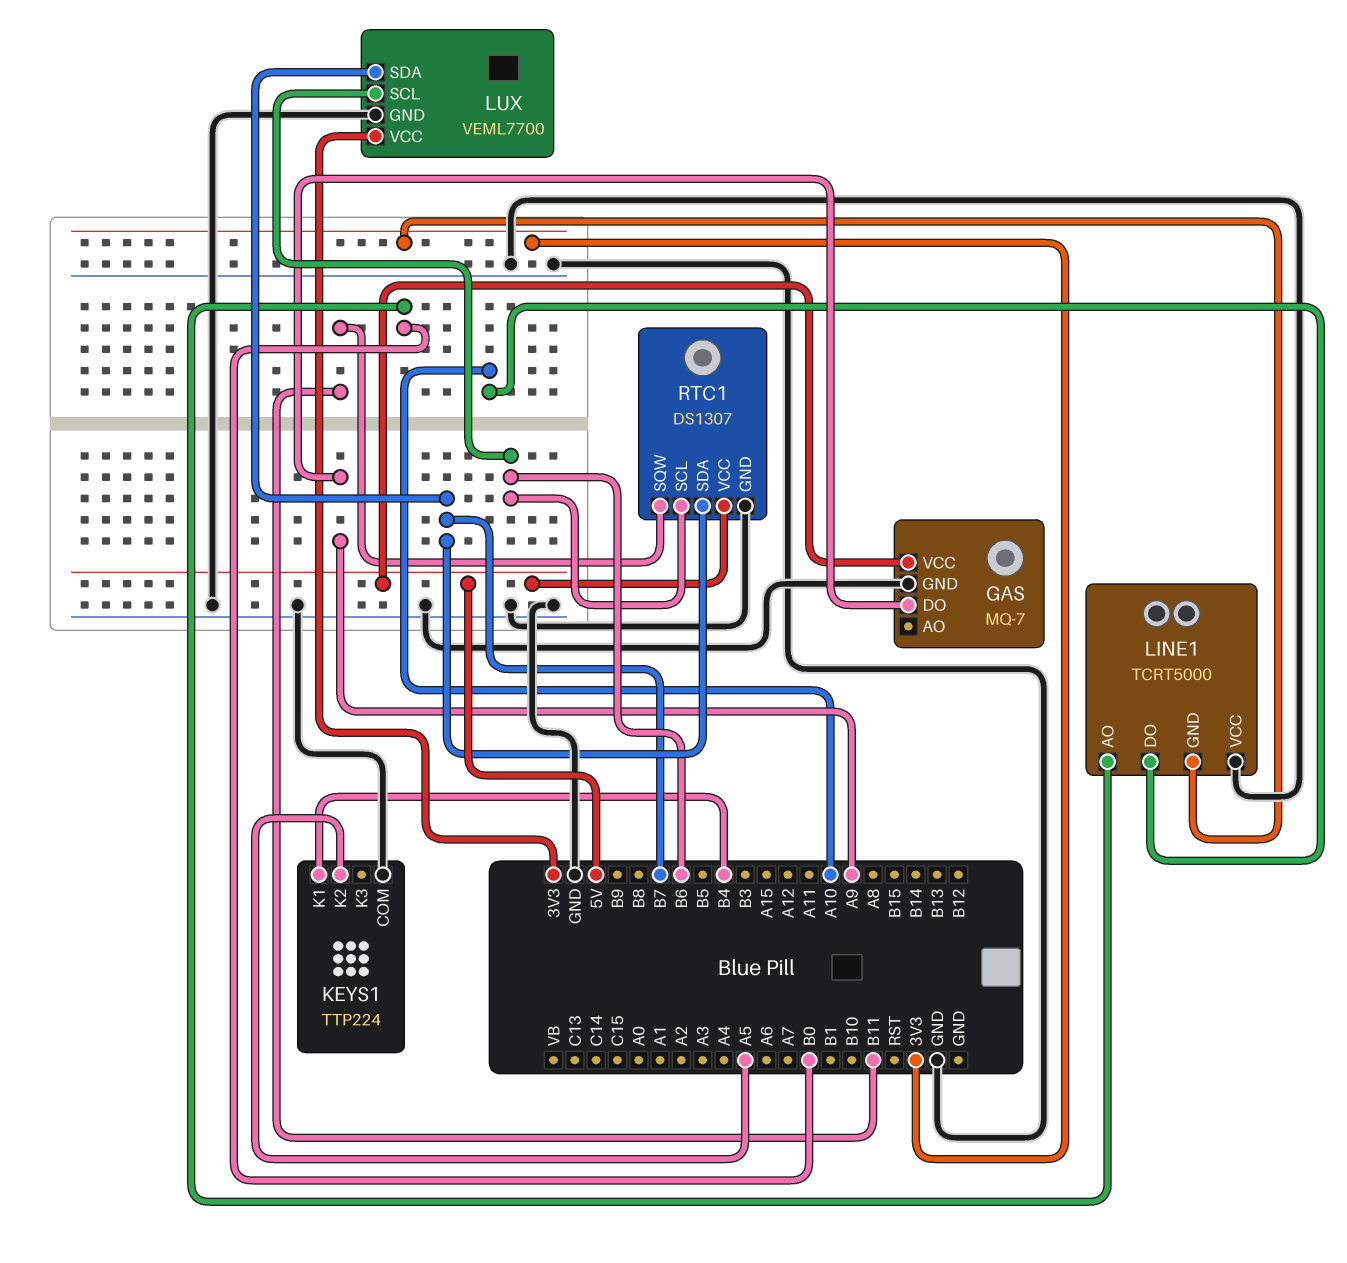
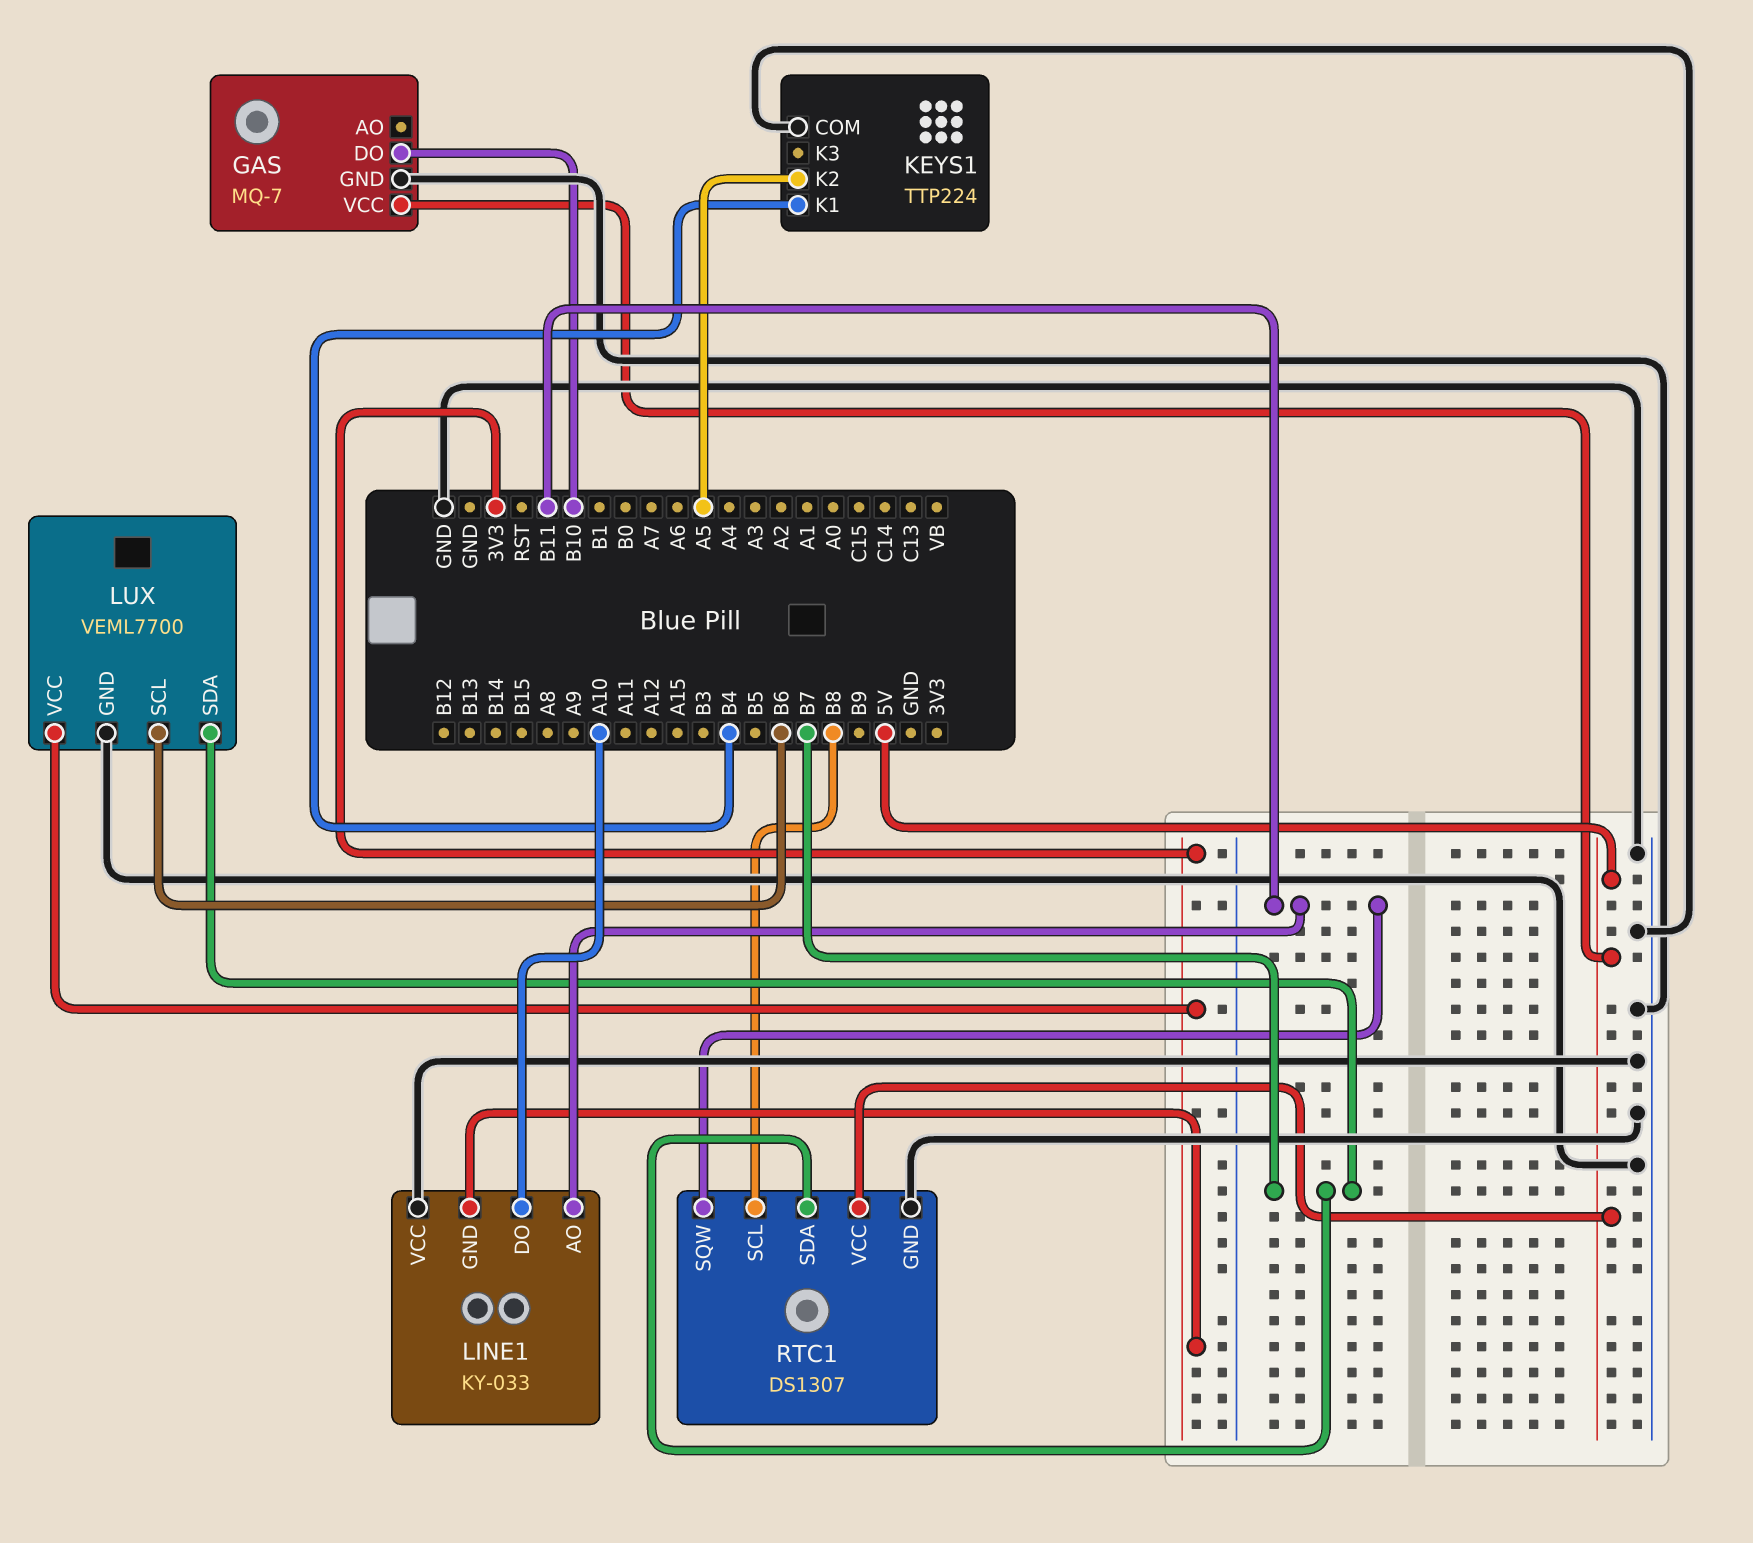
GAS pin DO: A9 -> B10
LINE1: TCRT5000 -> KY-033
LINE1 pin AO: B0 -> B11
RTC1 pin SCL: B6 -> B8

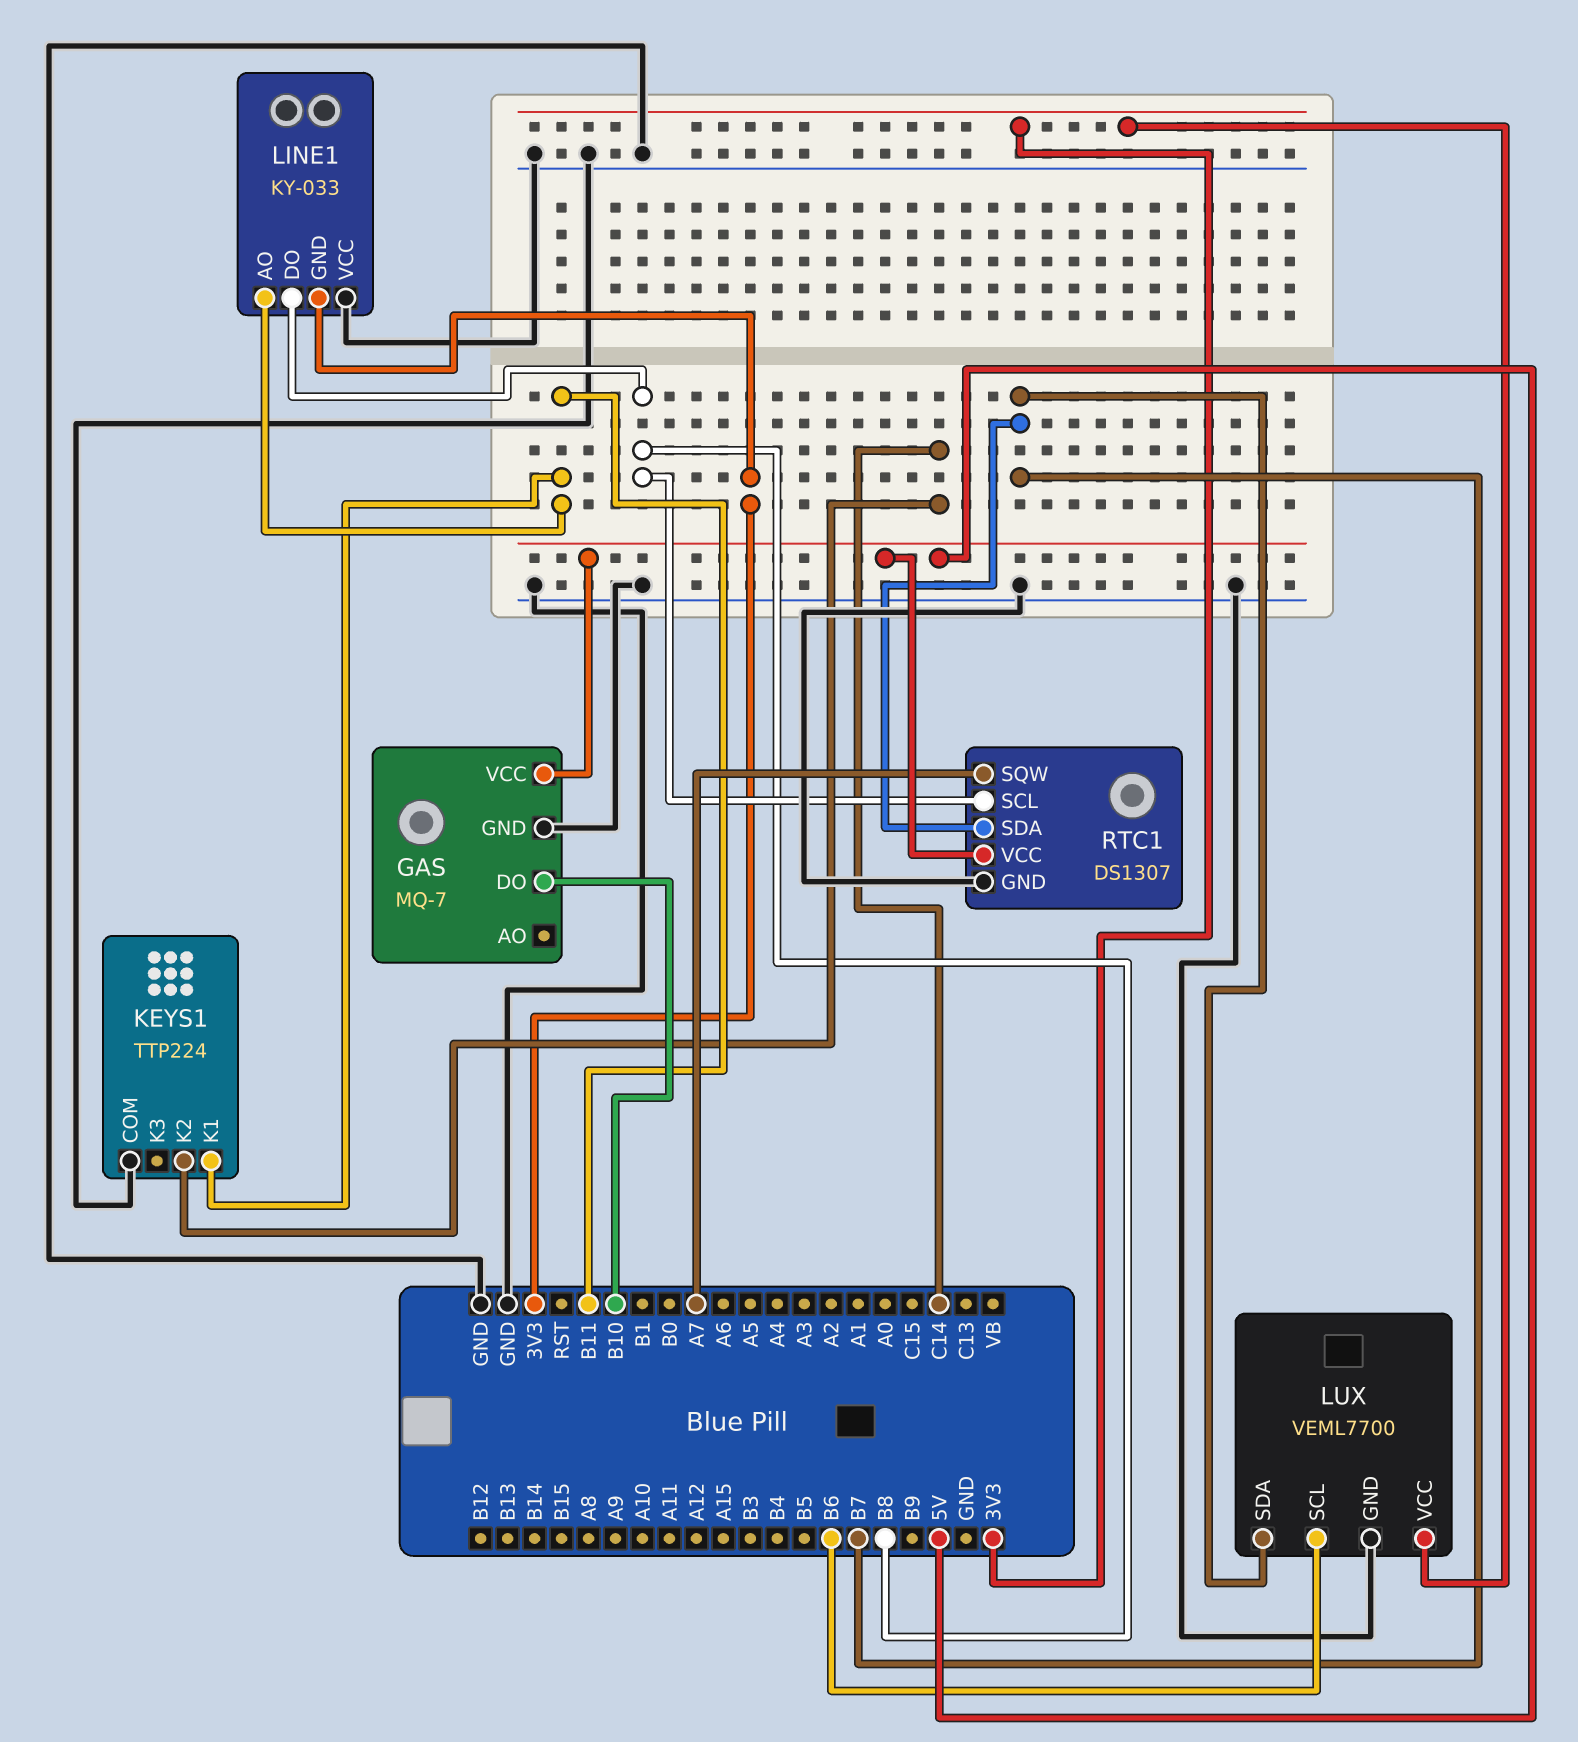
KEYS1 pin K1: B4 -> B11
KEYS1 pin K2: A5 -> C14
LINE1 pin DO: A10 -> B8
RTC1 pin SQW: B11 -> A7

